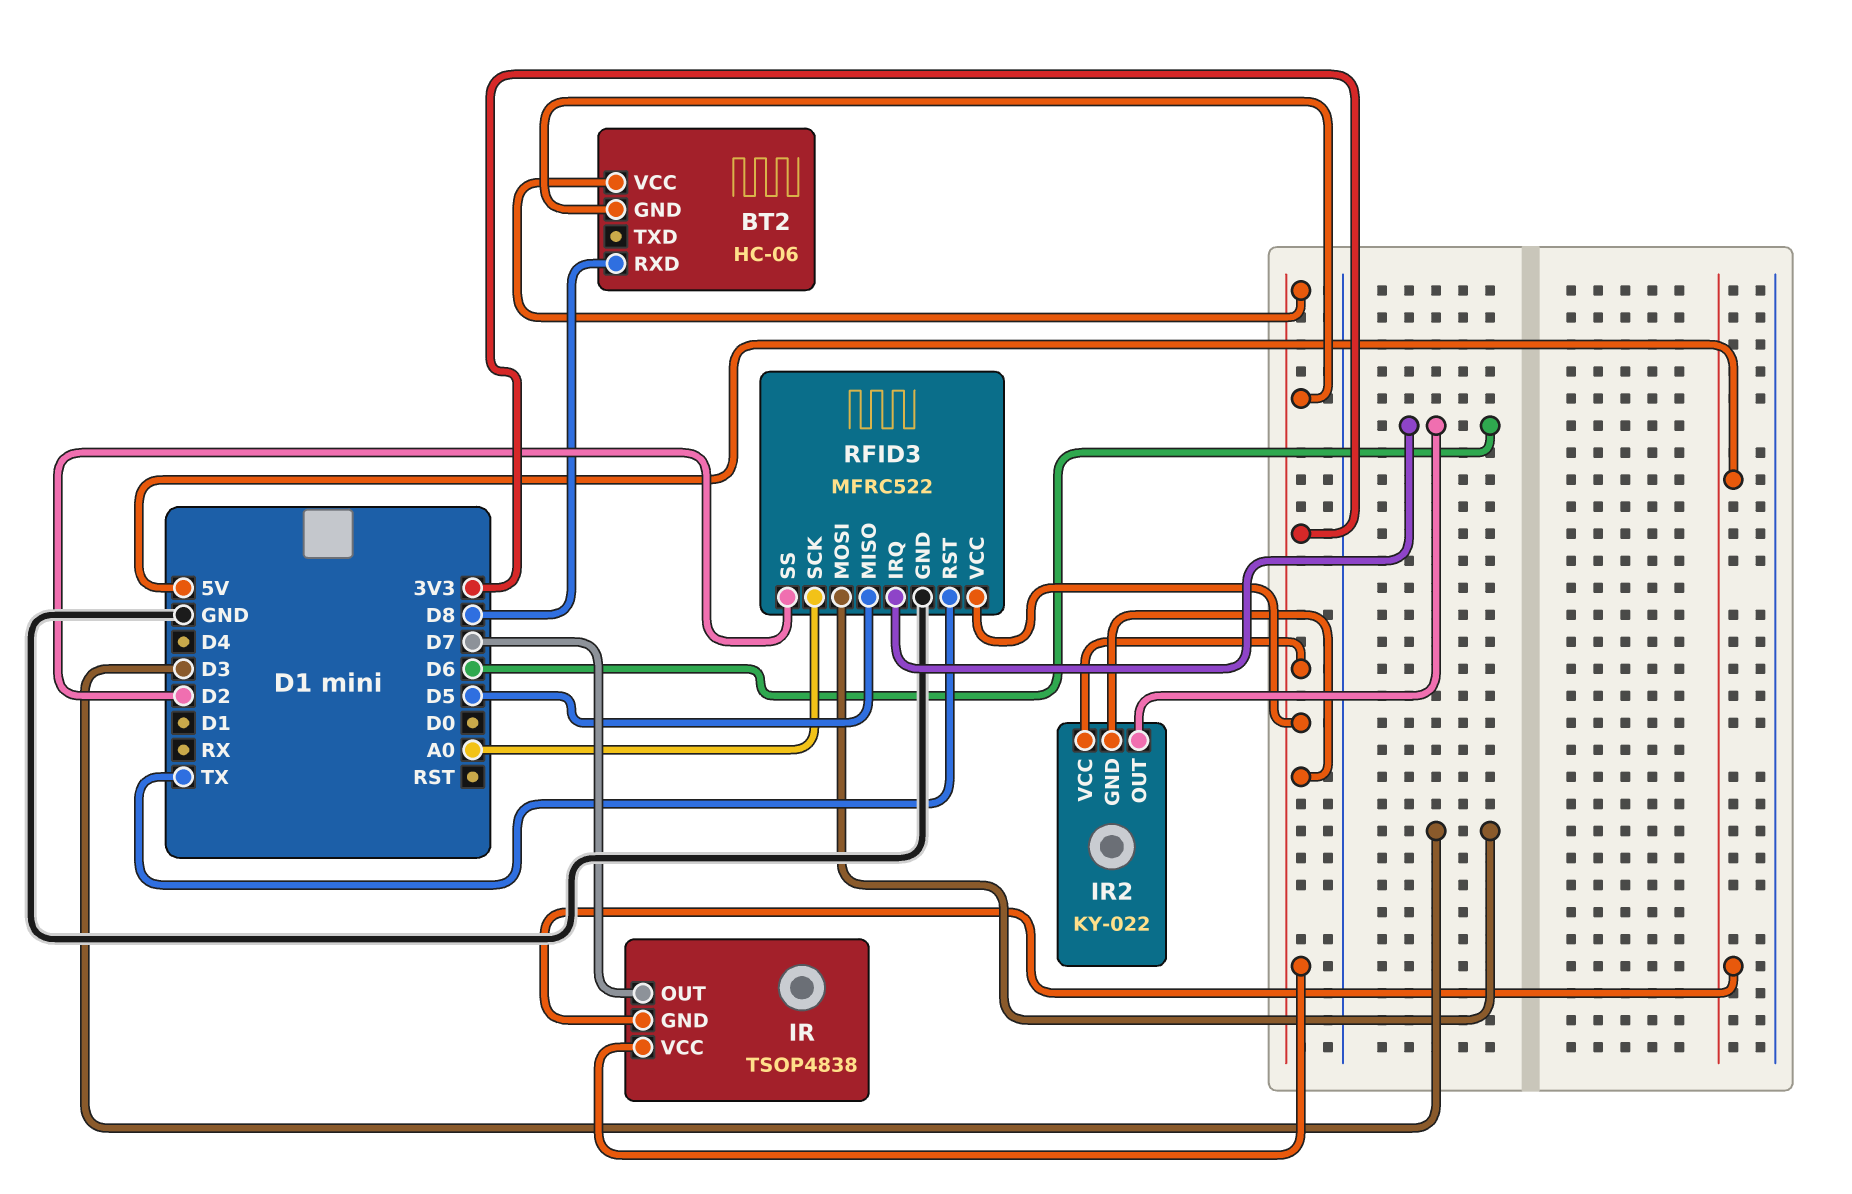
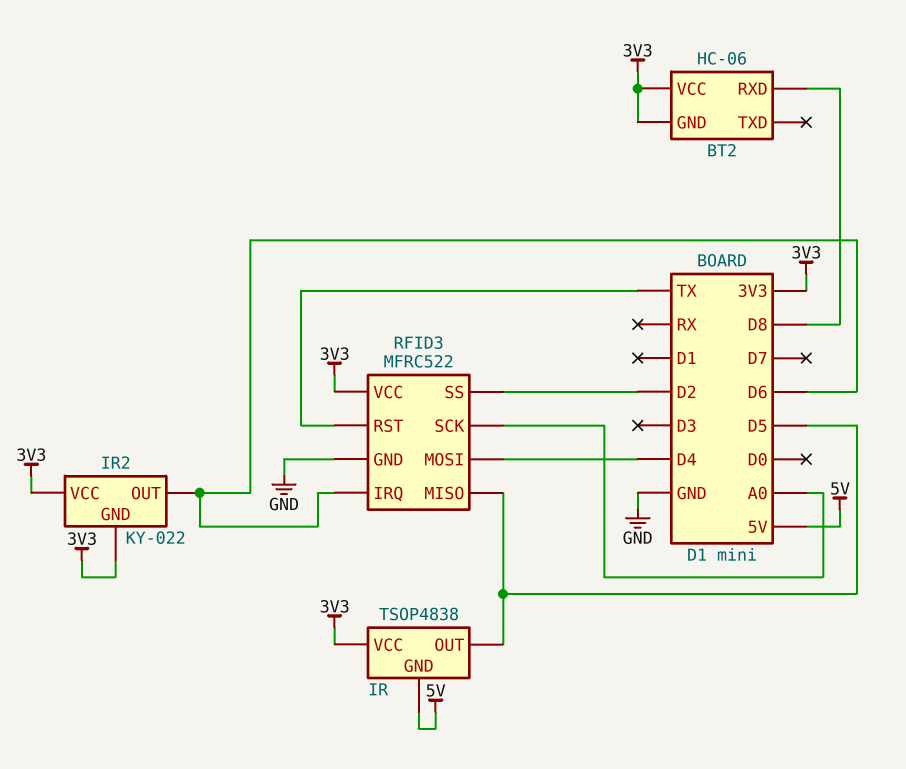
IR pin OUT: D7 -> D5
RFID3 pin MOSI: D3 -> D4

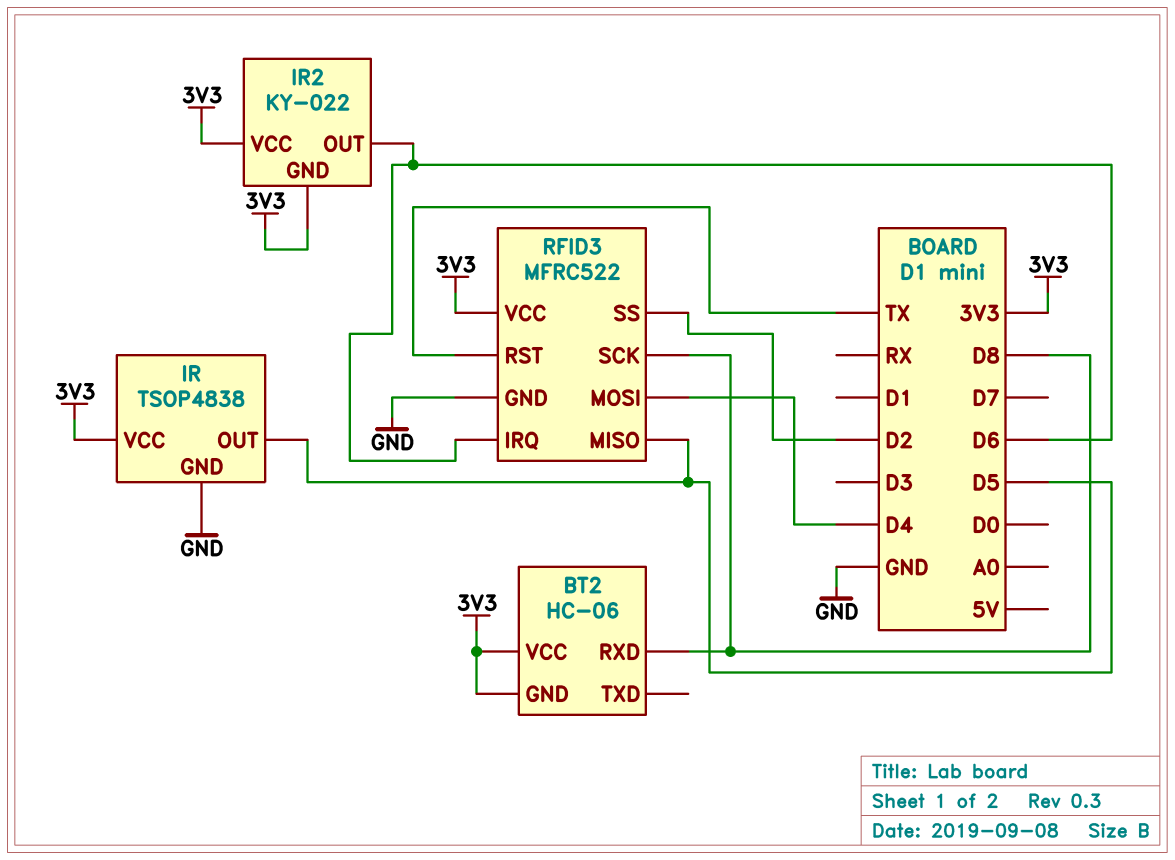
IR pin GND: 5V -> GND
RFID3 pin SCK: A0 -> D8

